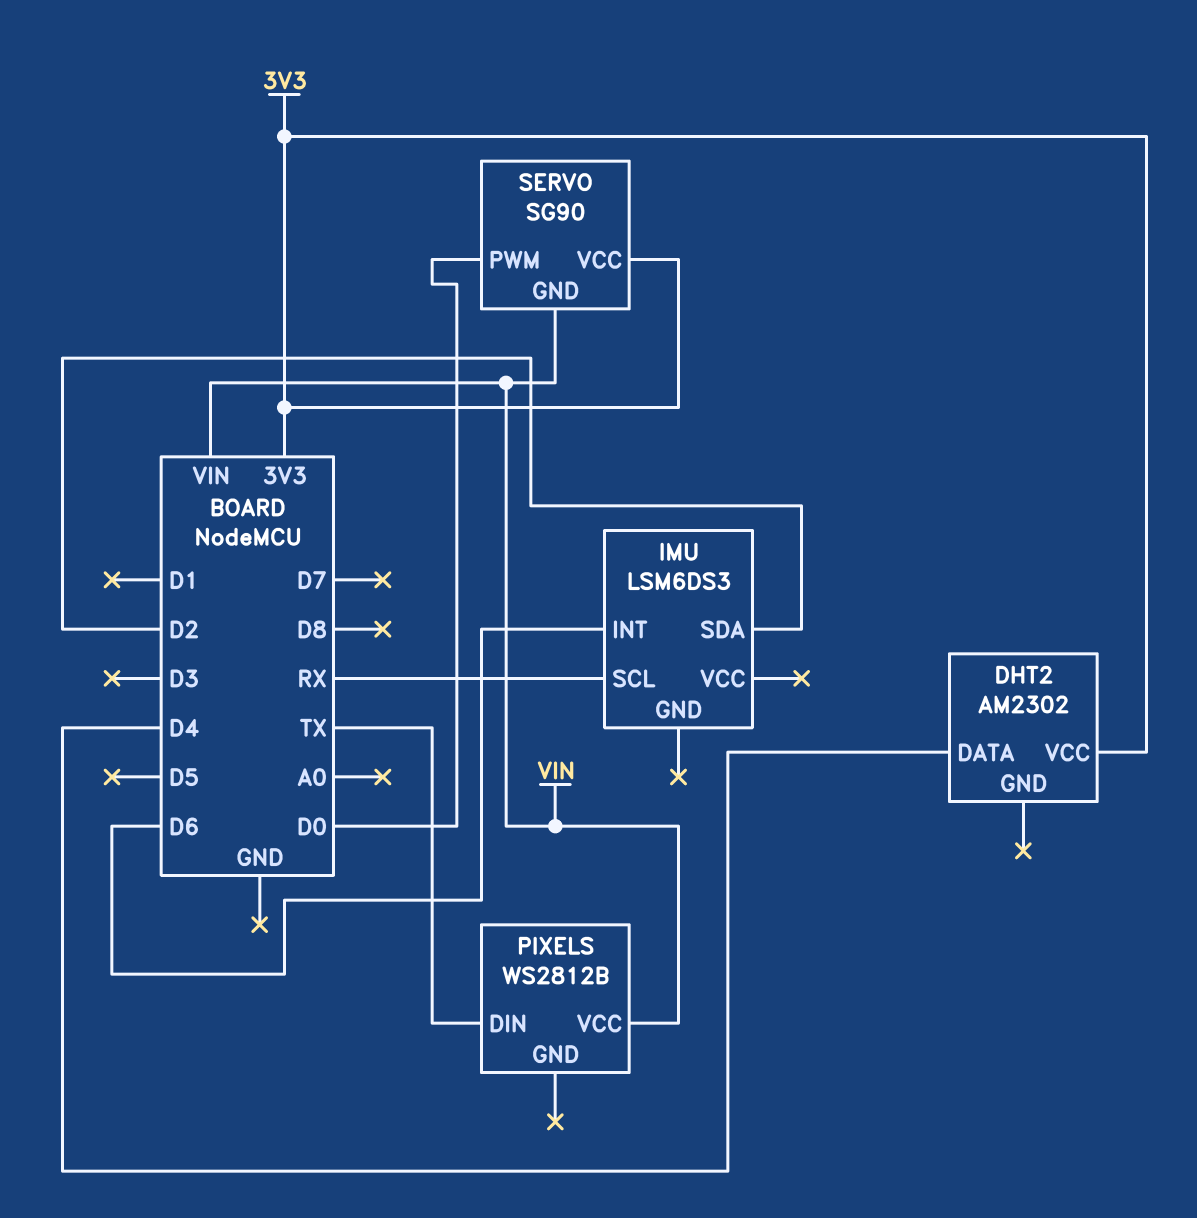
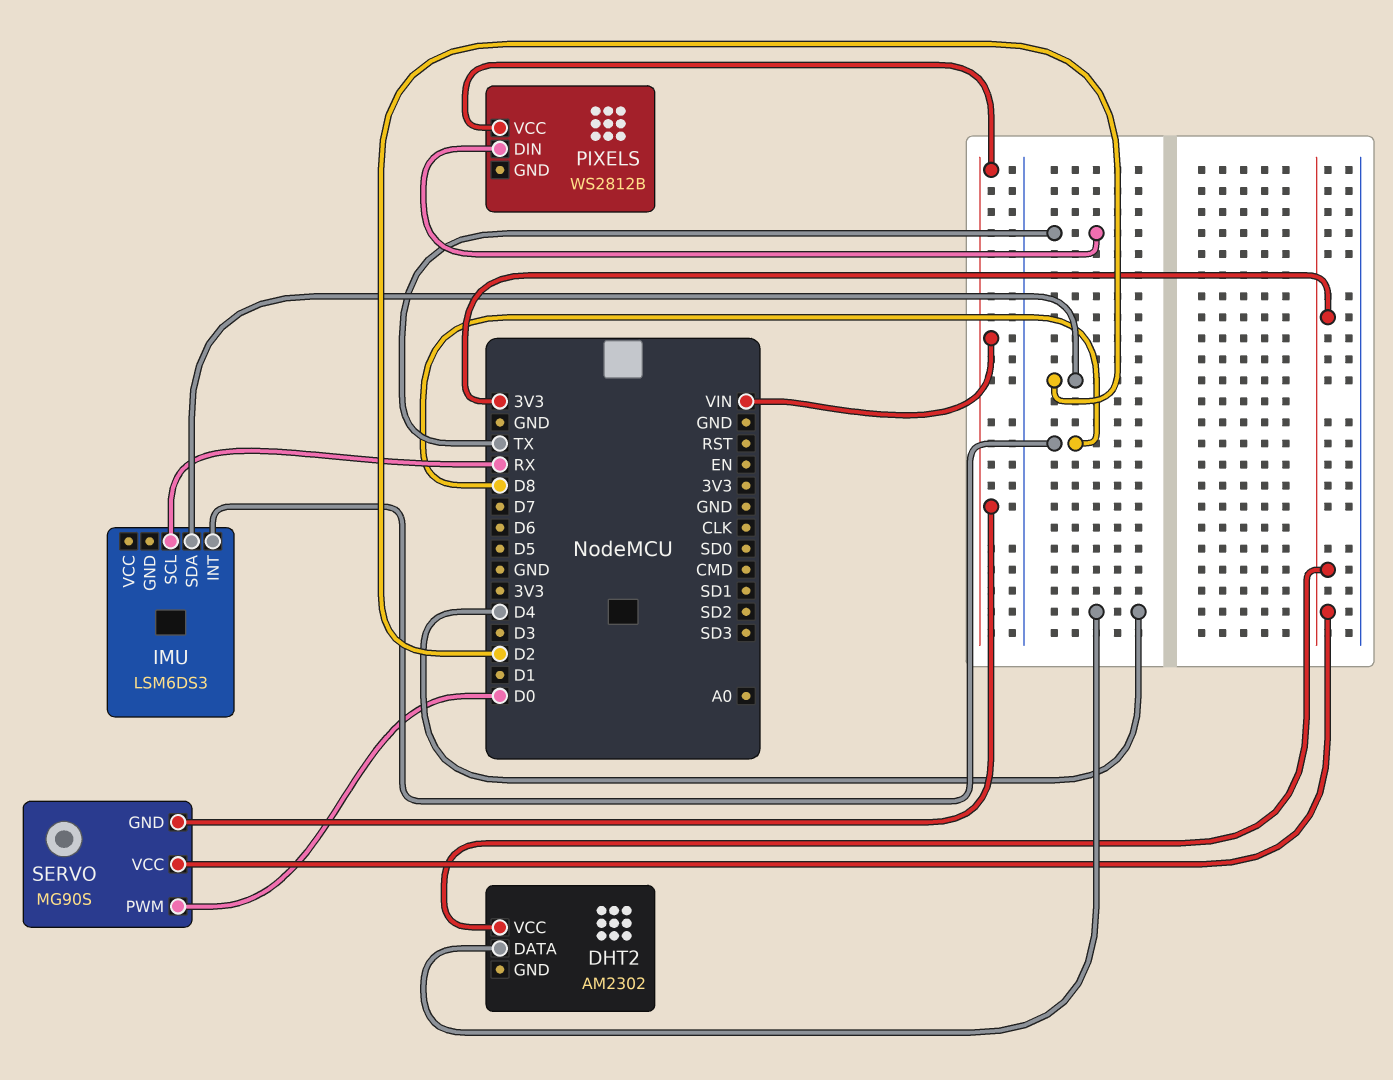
IMU pin INT: D6 -> D8
SERVO: SG90 -> MG90S

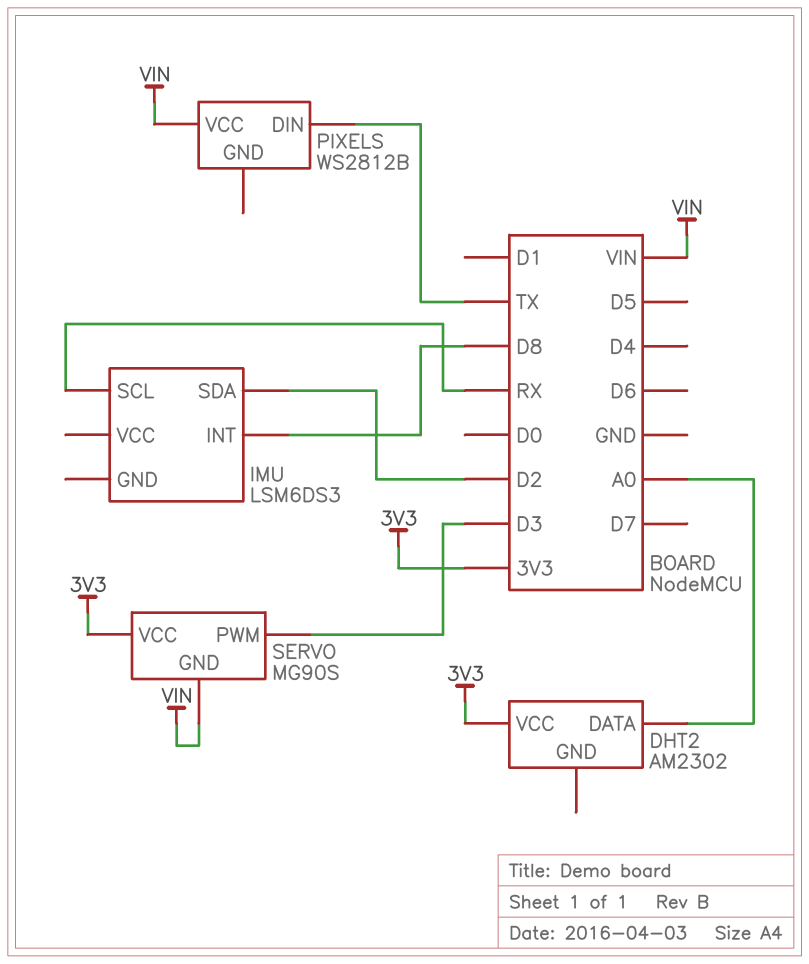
DHT2 pin DATA: D4 -> A0
SERVO pin PWM: D0 -> D3

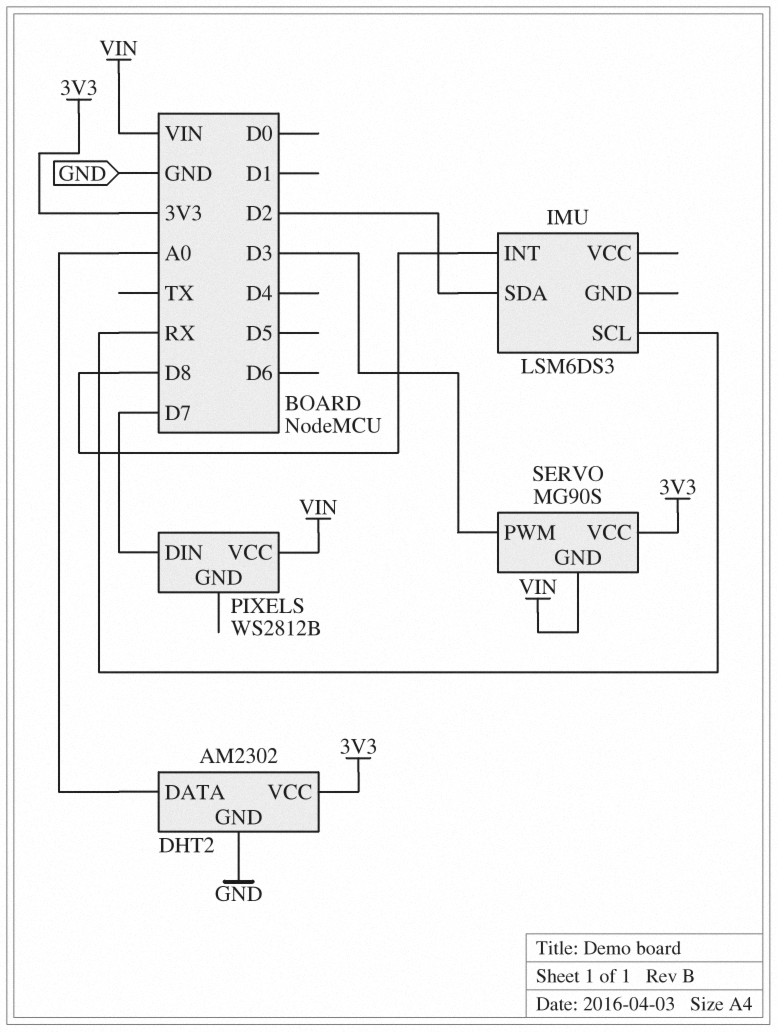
DHT2 pin GND: none -> GND
PIXELS pin DIN: TX -> D7

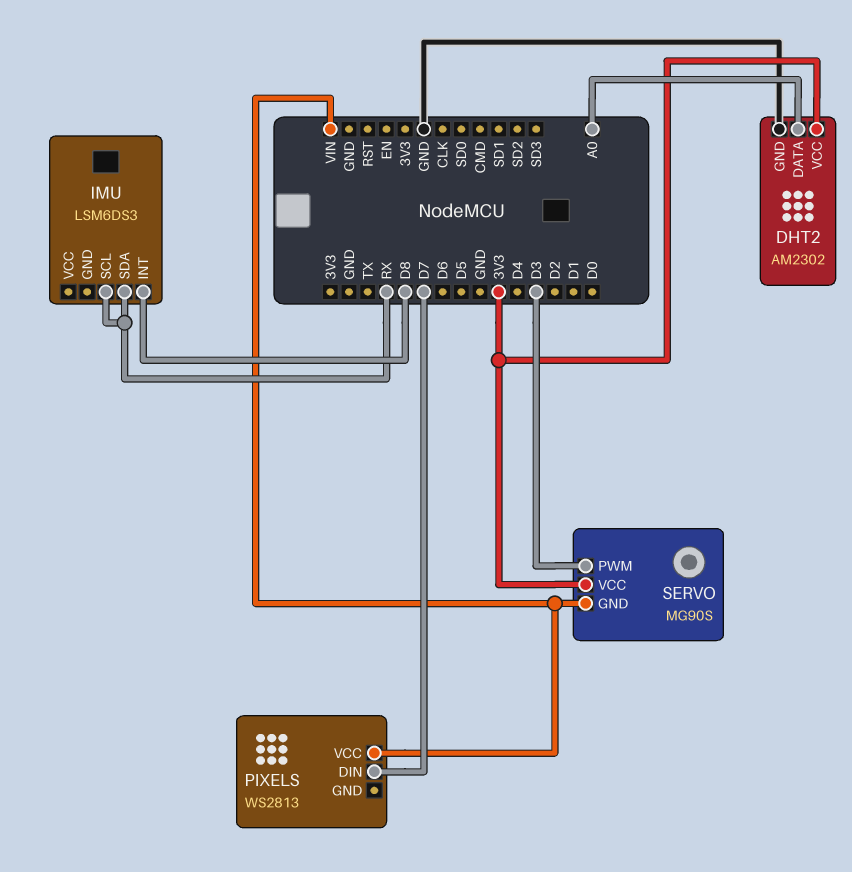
IMU pin SDA: D2 -> RX
PIXELS: WS2812B -> WS2813

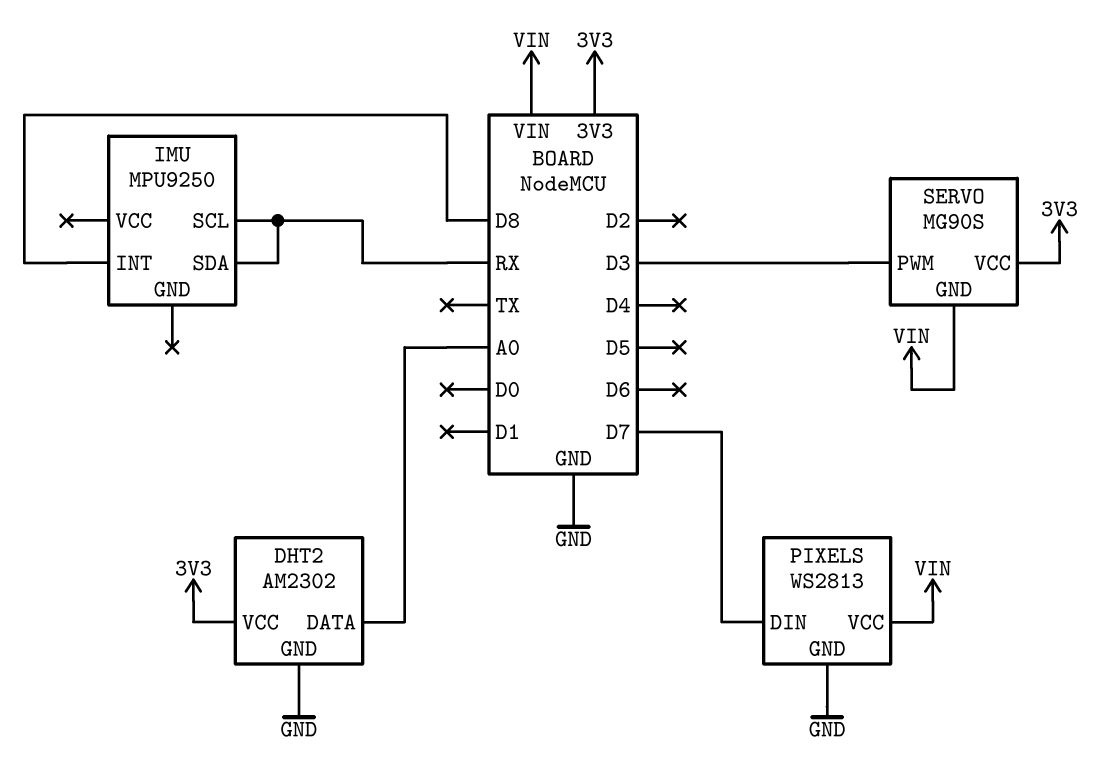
IMU: LSM6DS3 -> MPU9250
PIXELS pin GND: none -> GND

